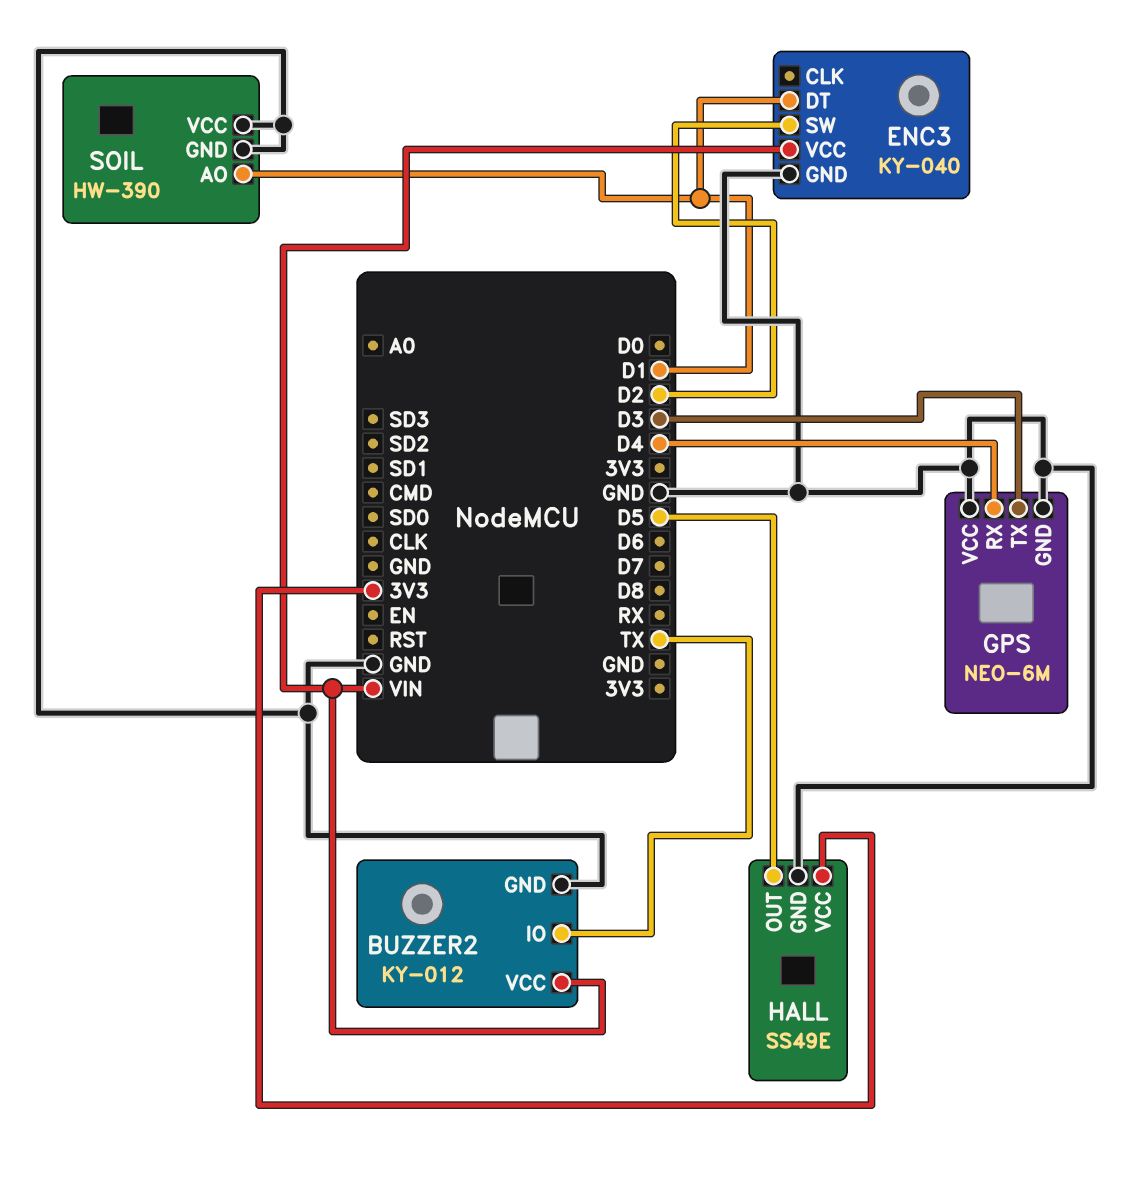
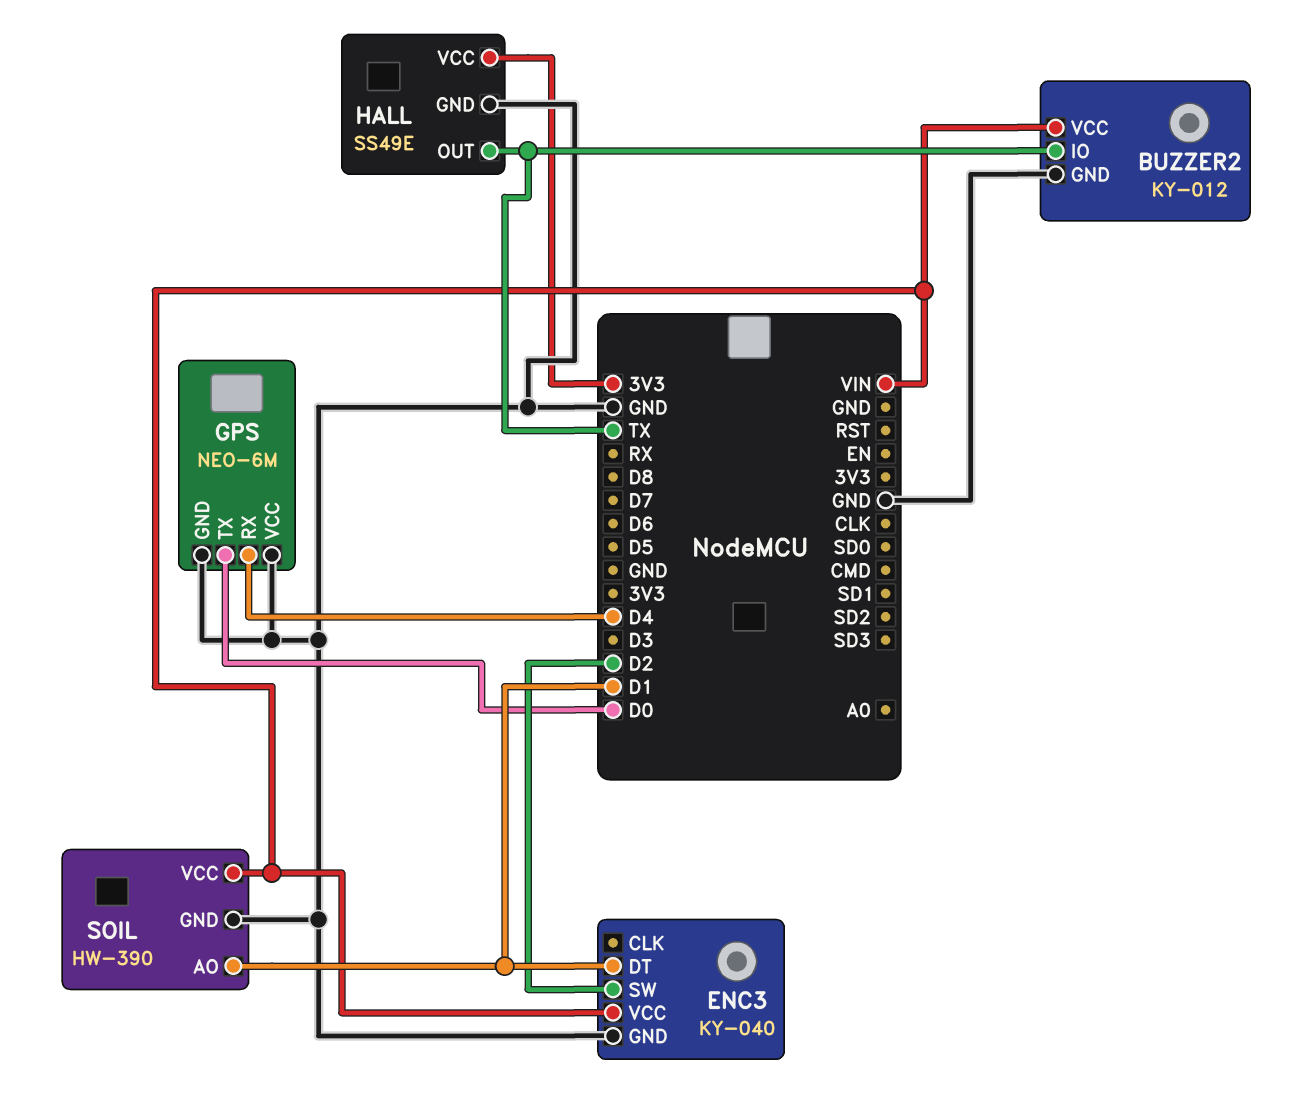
GPS pin TX: D3 -> D0
HALL pin OUT: D5 -> TX
SOIL pin VCC: GND -> VIN

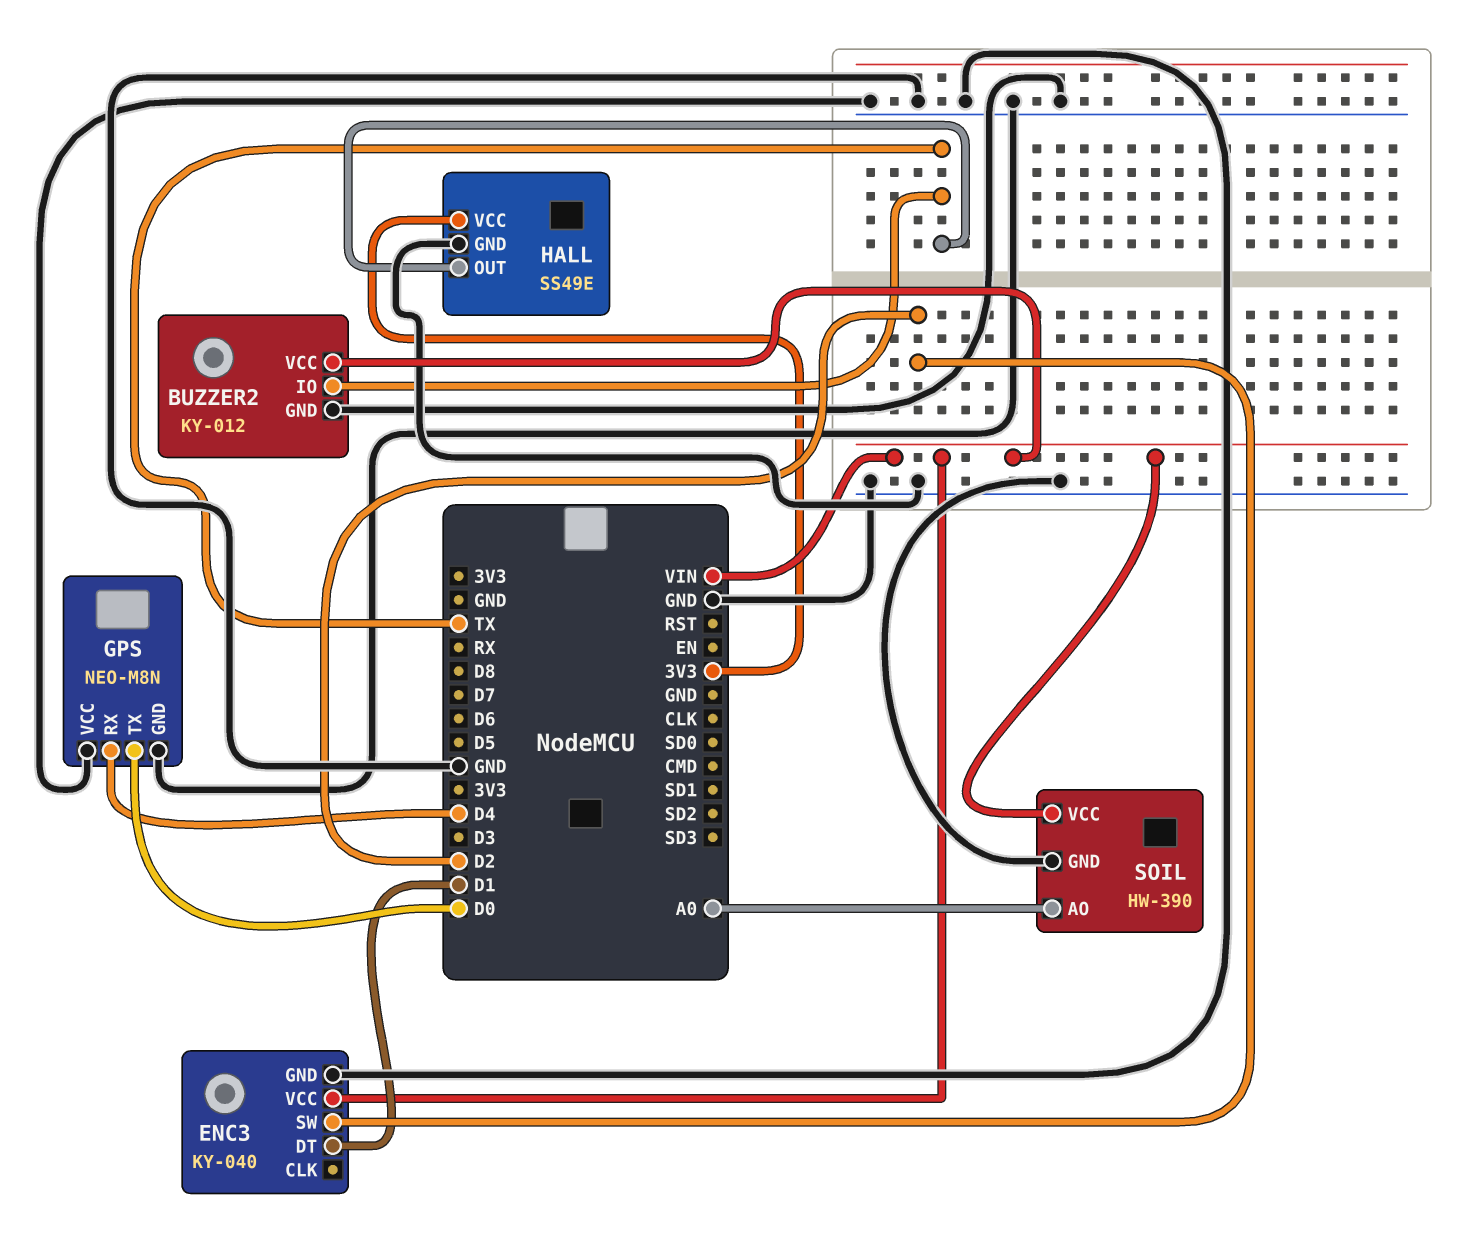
GPS: NEO-6M -> NEO-M8N
SOIL pin AO: D1 -> A0

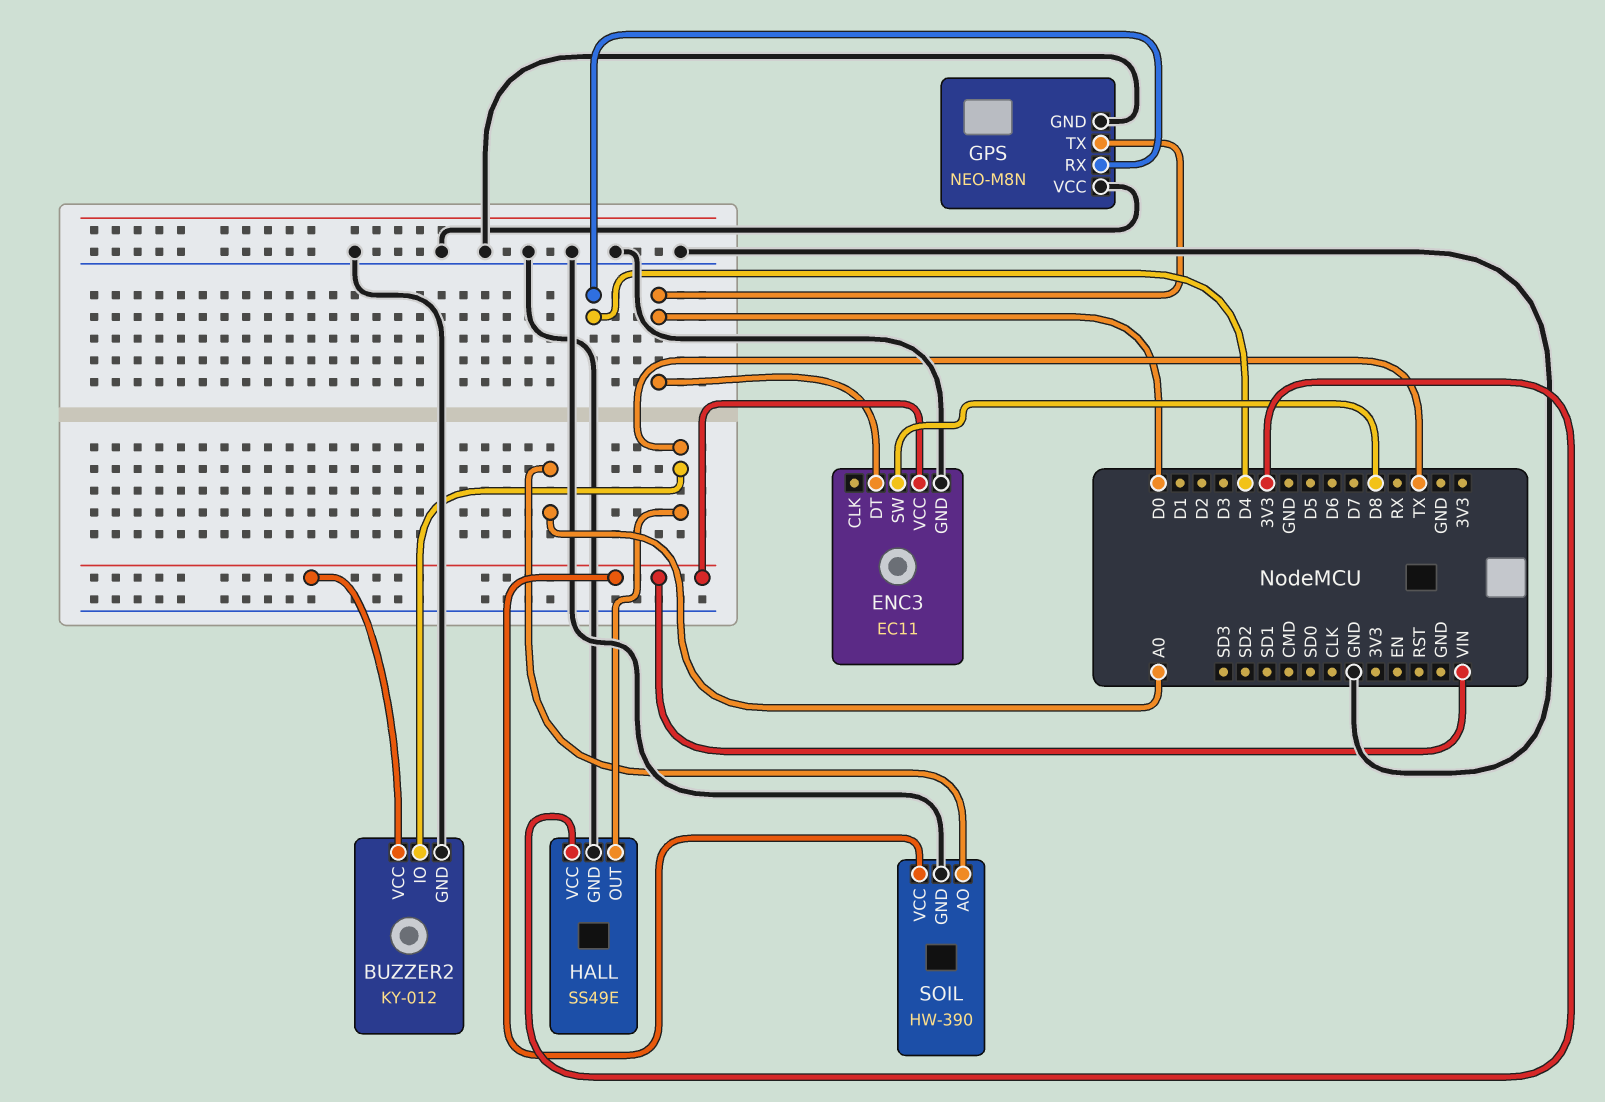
ENC3: KY-040 -> EC11
ENC3 pin DT: D1 -> D0
ENC3 pin SW: D2 -> D8

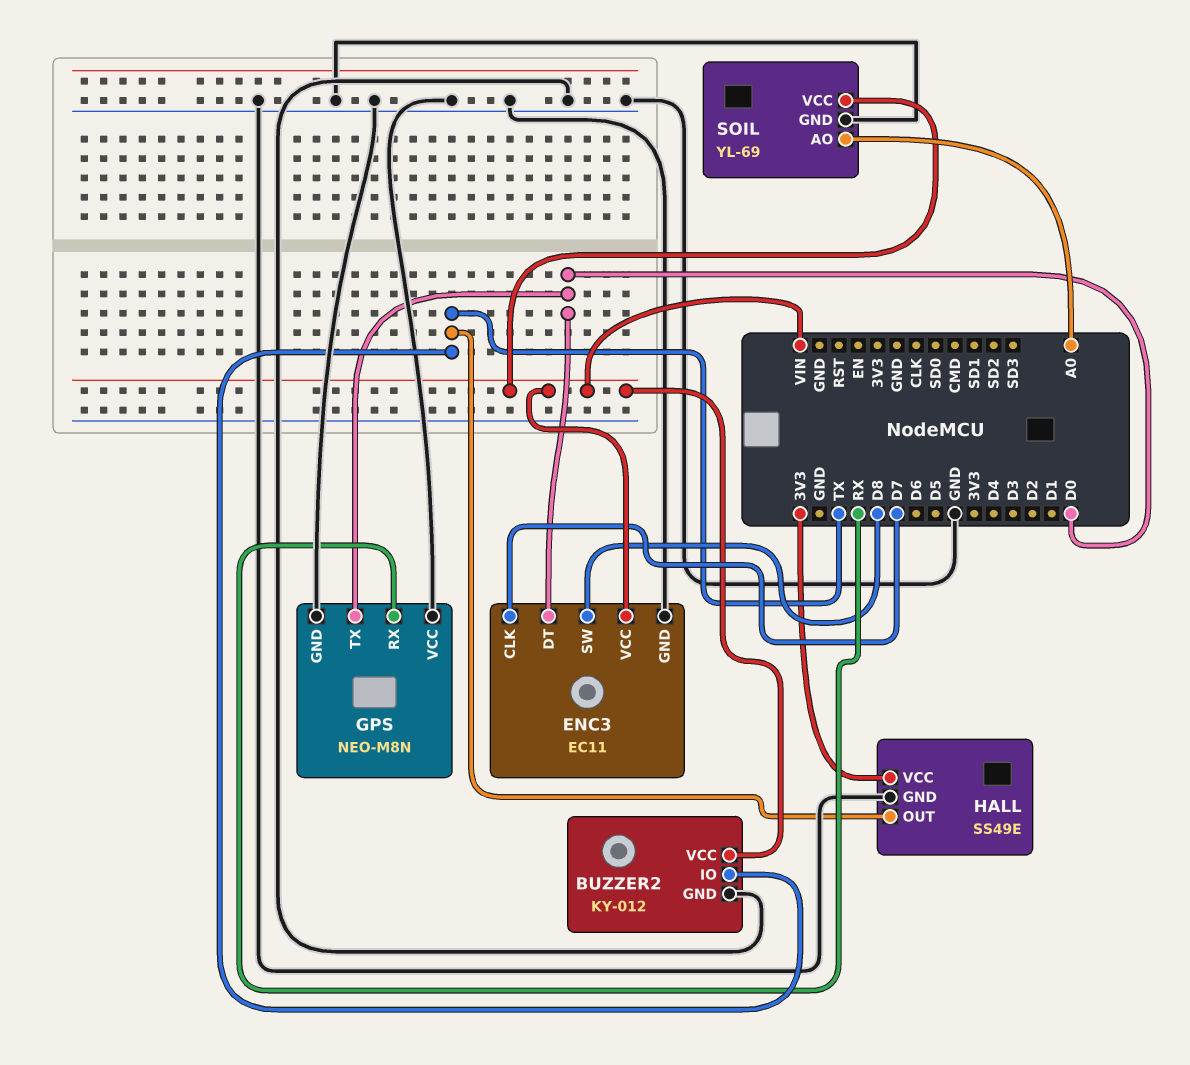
ENC3 pin CLK: none -> D7
GPS pin RX: D4 -> RX
SOIL: HW-390 -> YL-69

